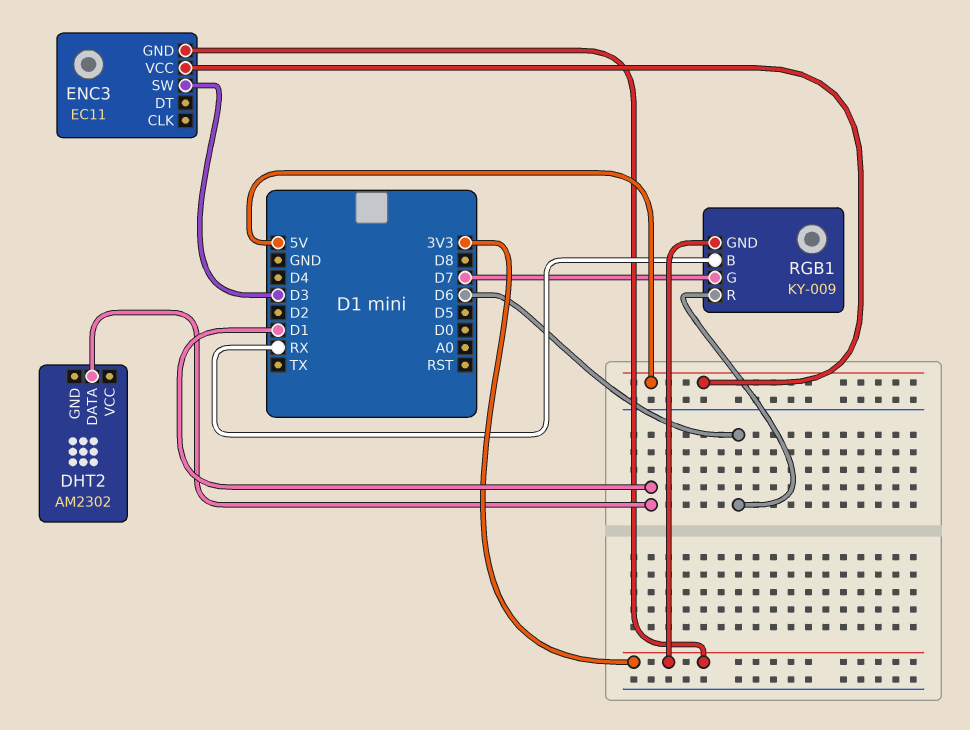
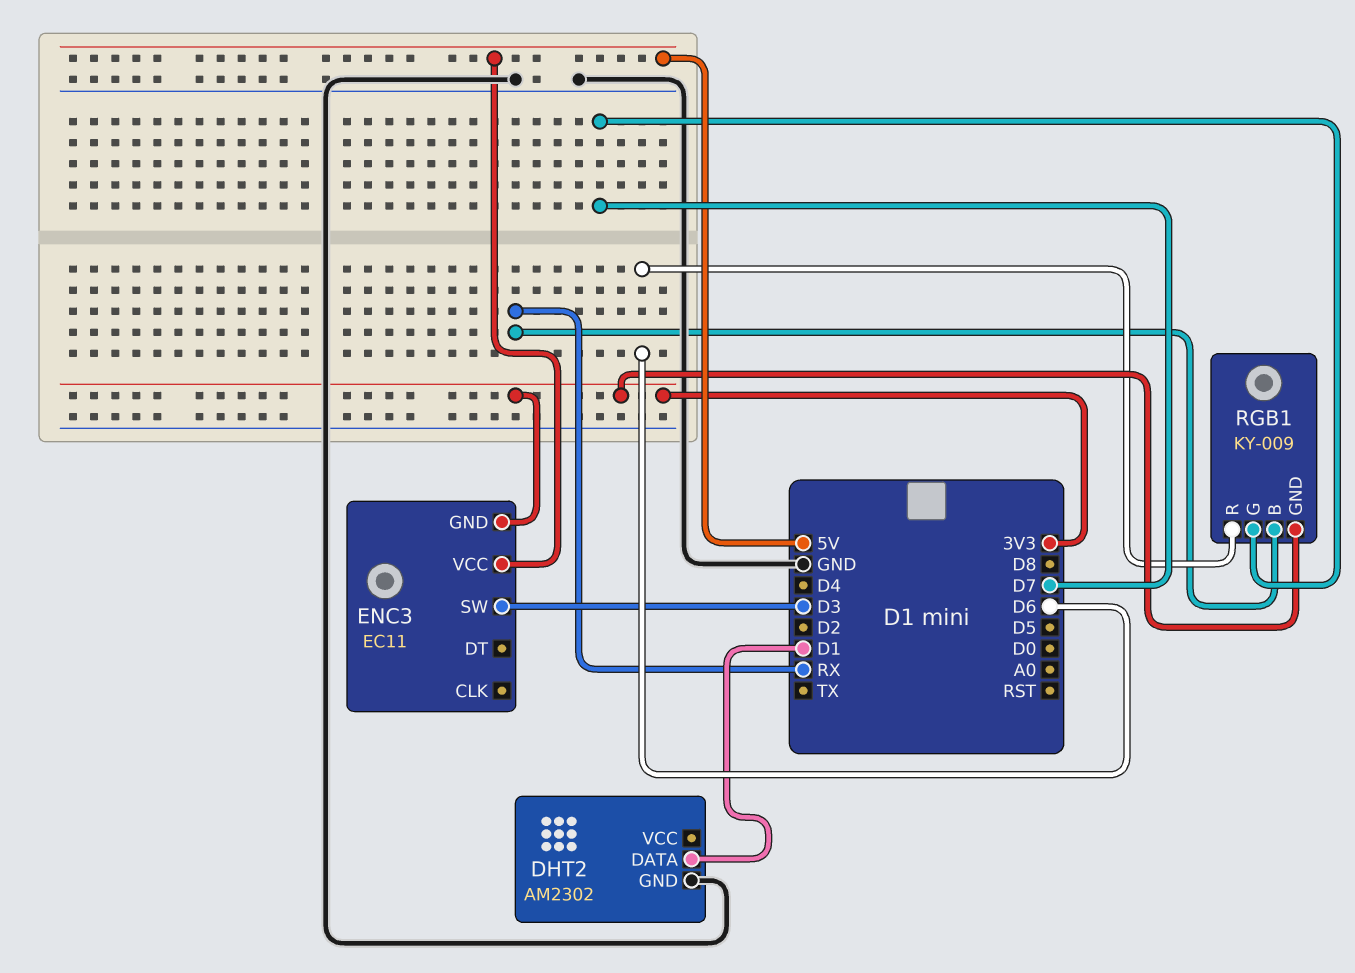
DHT2 pin GND: none -> GND

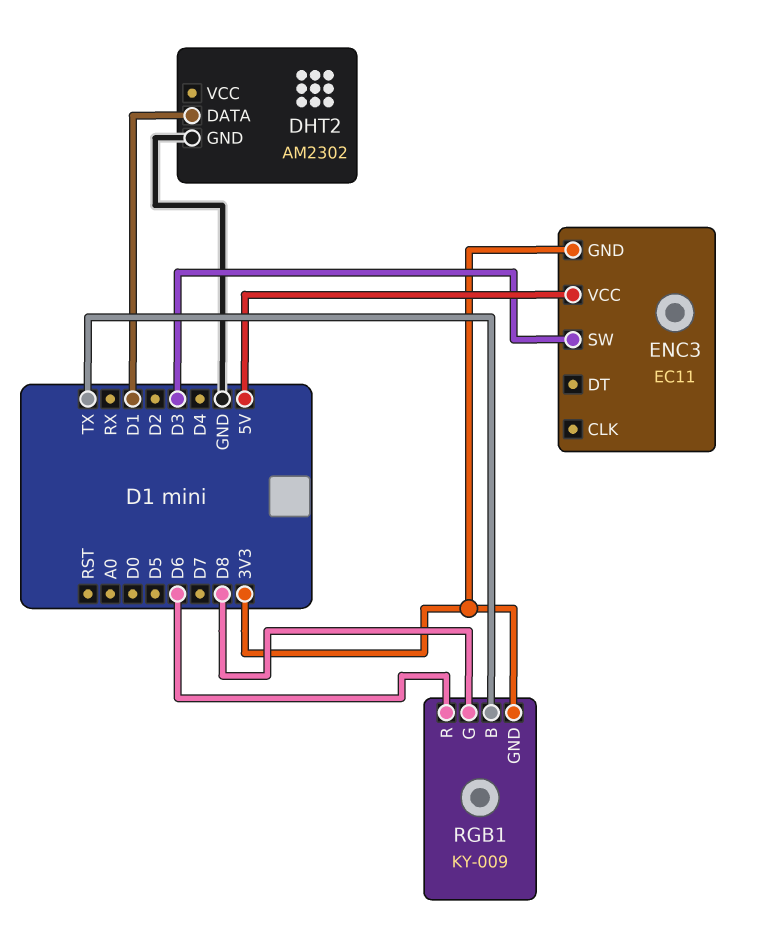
RGB1 pin B: RX -> TX
RGB1 pin G: D7 -> D8

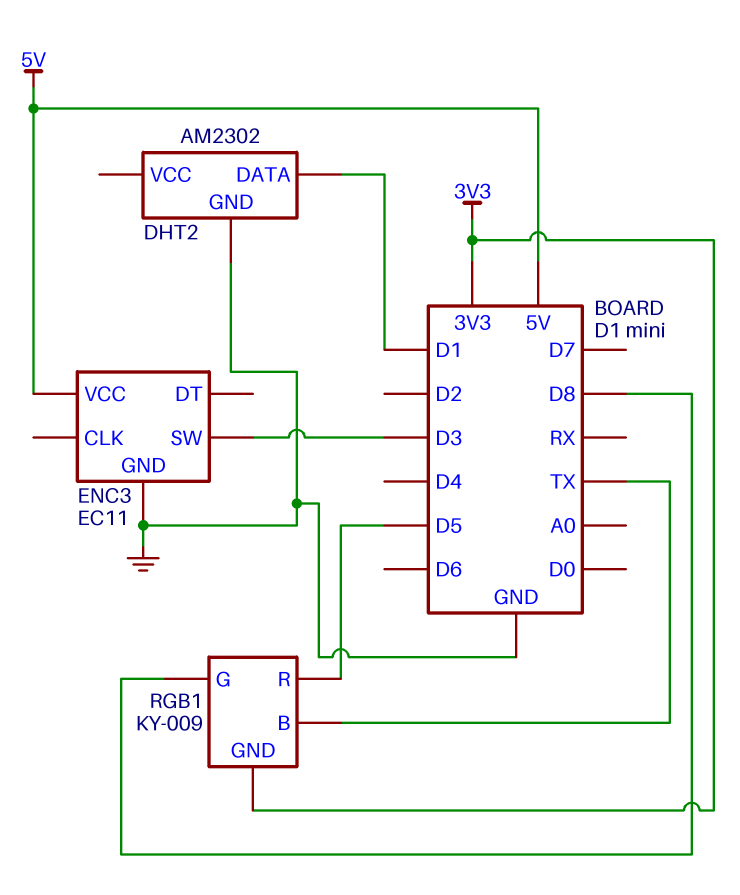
ENC3 pin GND: 3V3 -> GND
RGB1 pin R: D6 -> D5

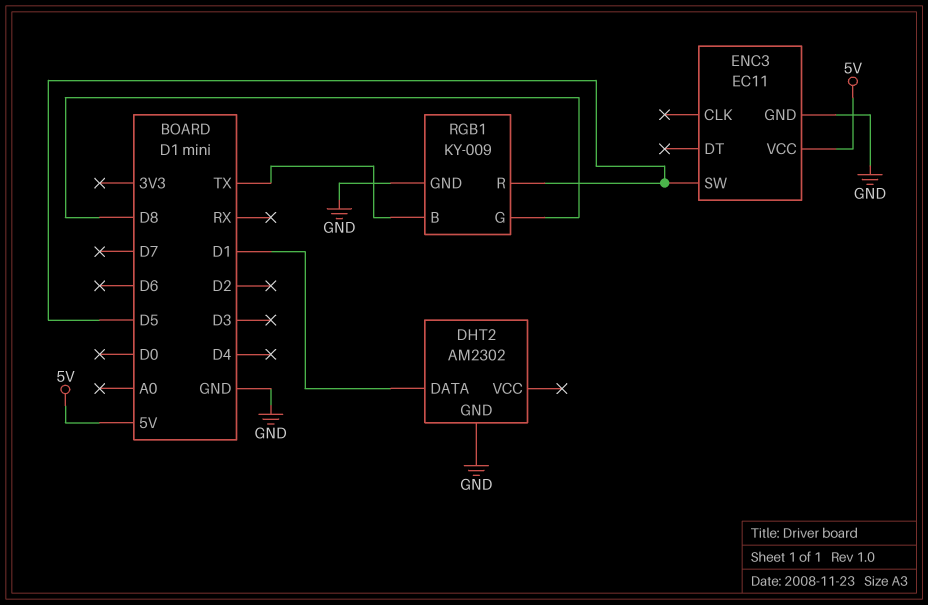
ENC3 pin SW: D3 -> D5
RGB1 pin GND: 3V3 -> GND

